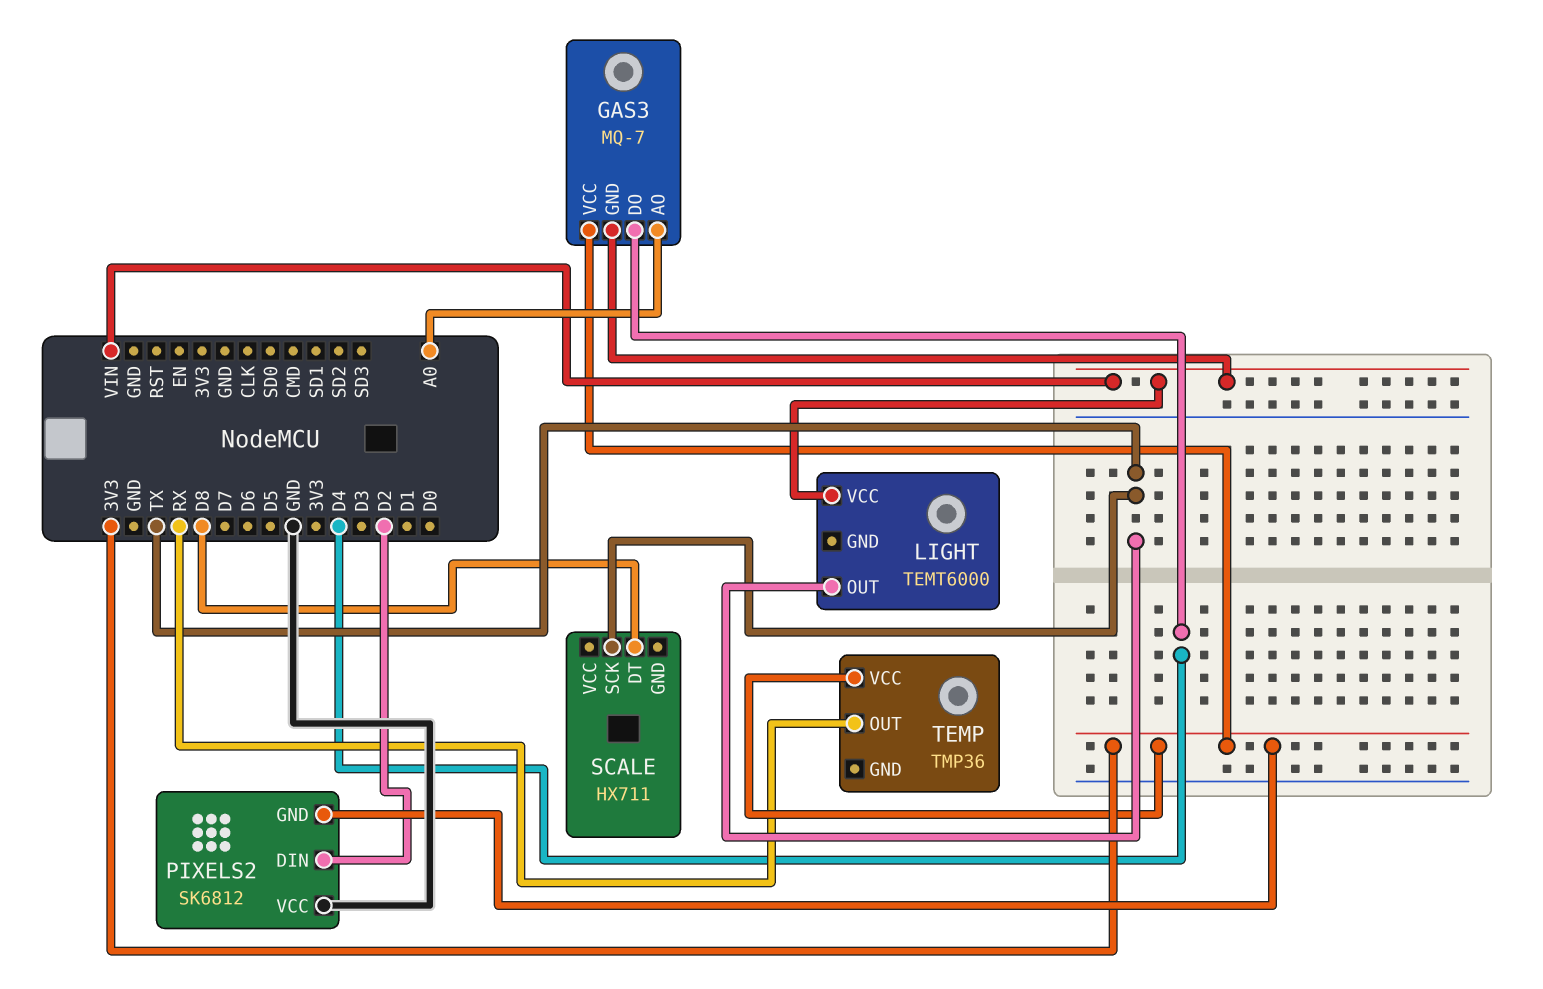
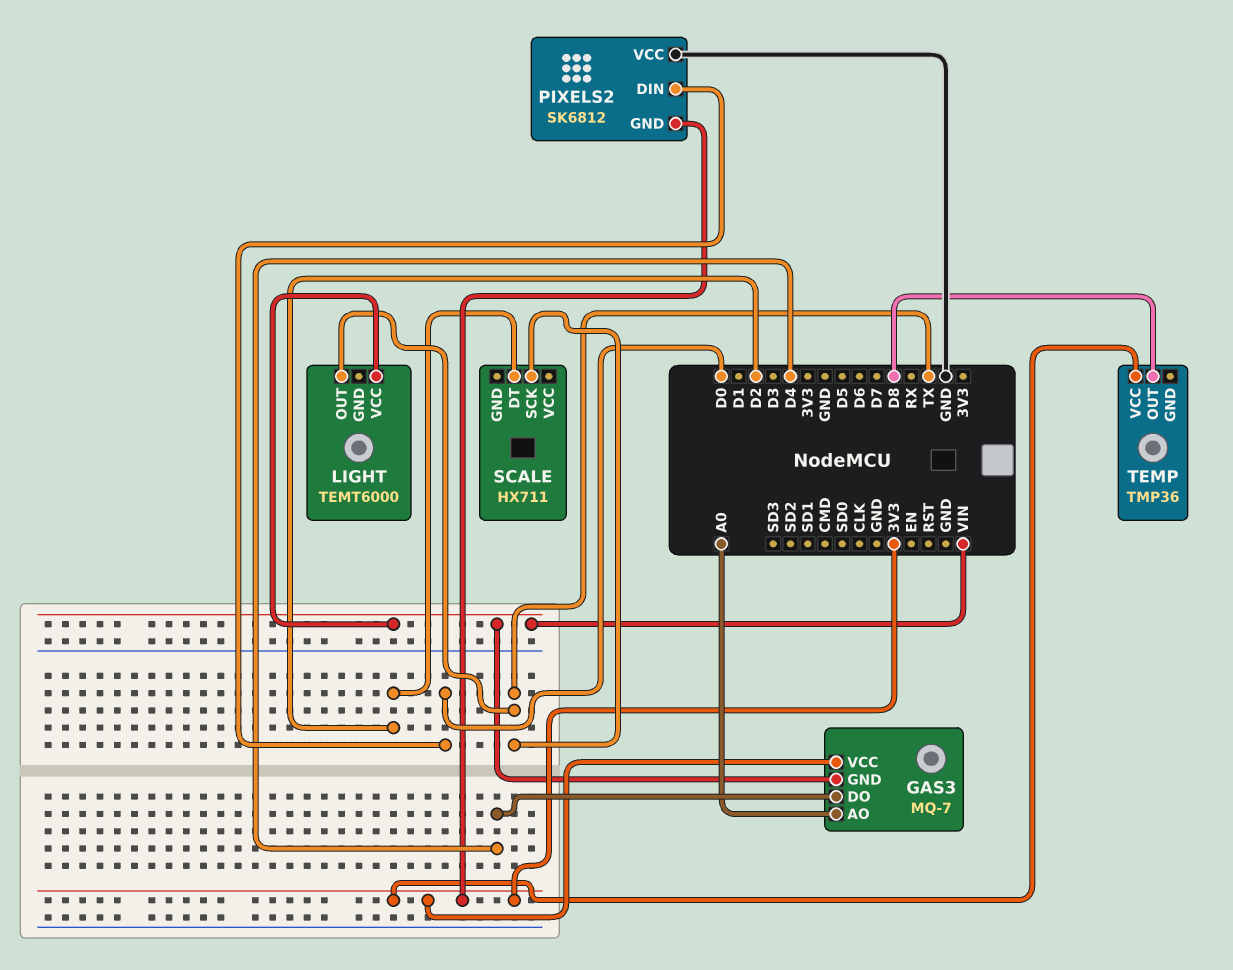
PIXELS2 pin DIN: D2 -> D0
SCALE pin DT: D8 -> D2
TEMP pin OUT: RX -> D8

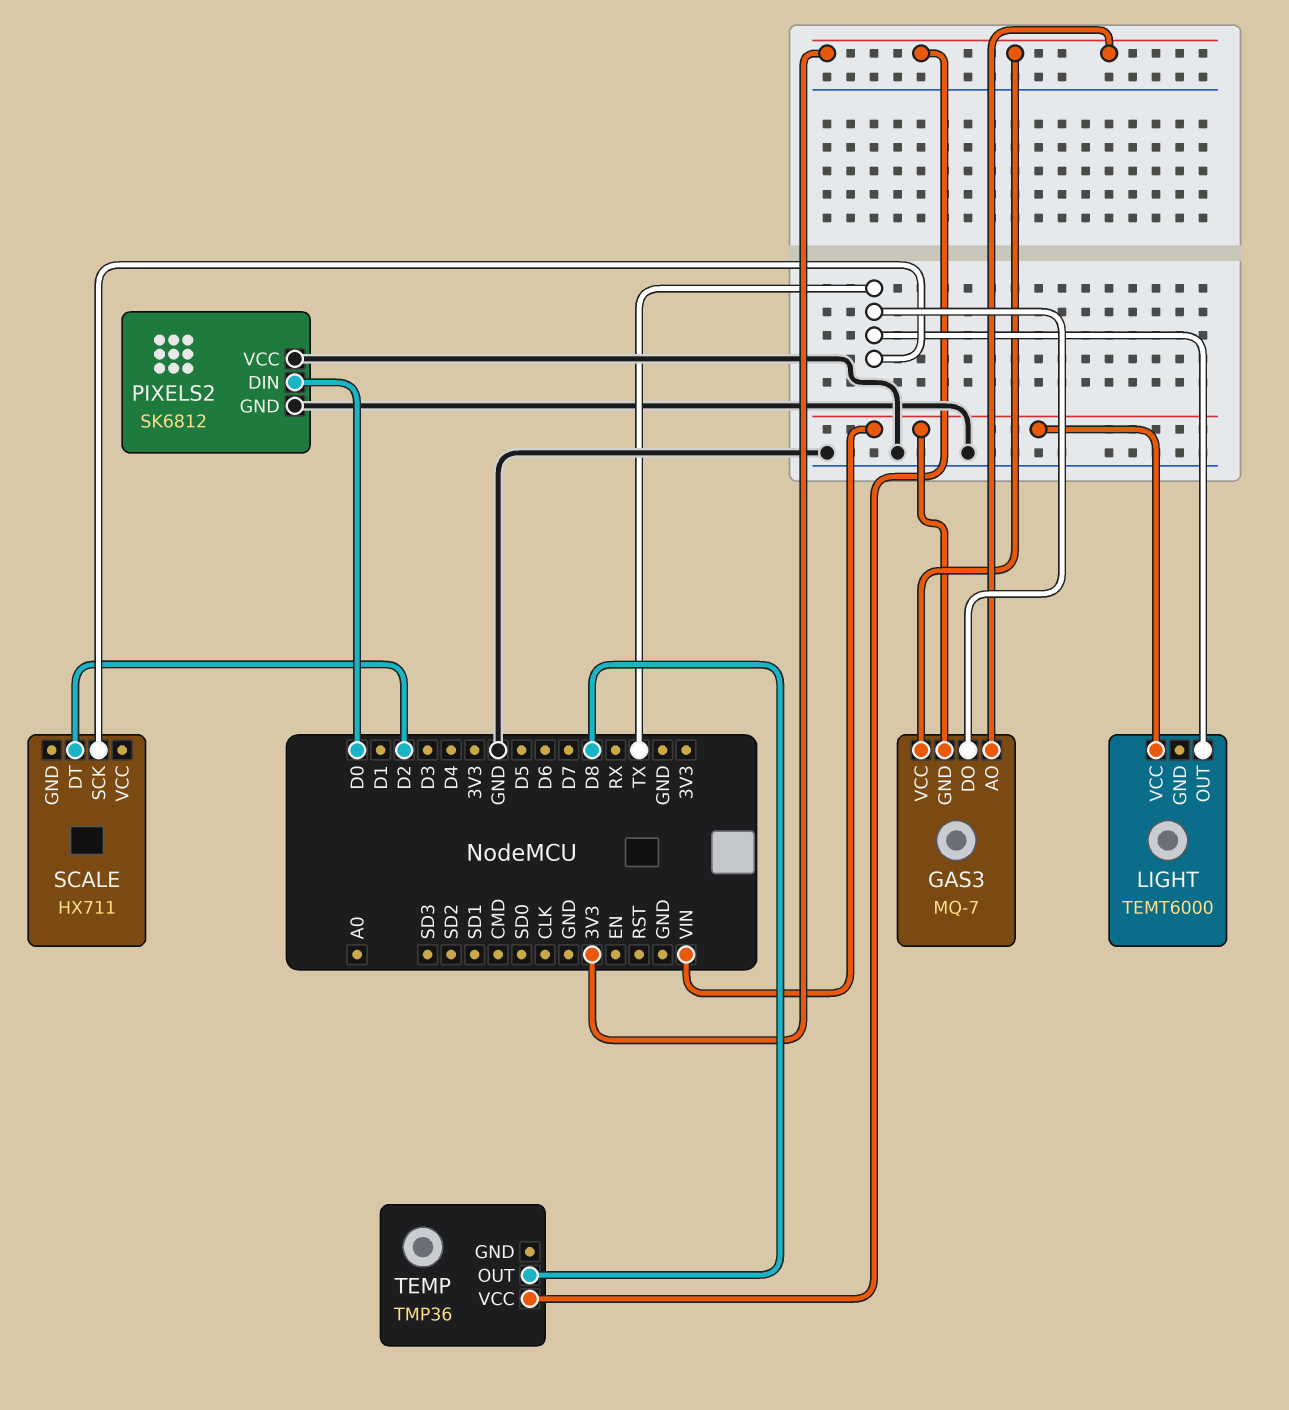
GAS3 pin AO: A0 -> 3V3
GAS3 pin DO: D4 -> TX
PIXELS2 pin GND: 3V3 -> GND

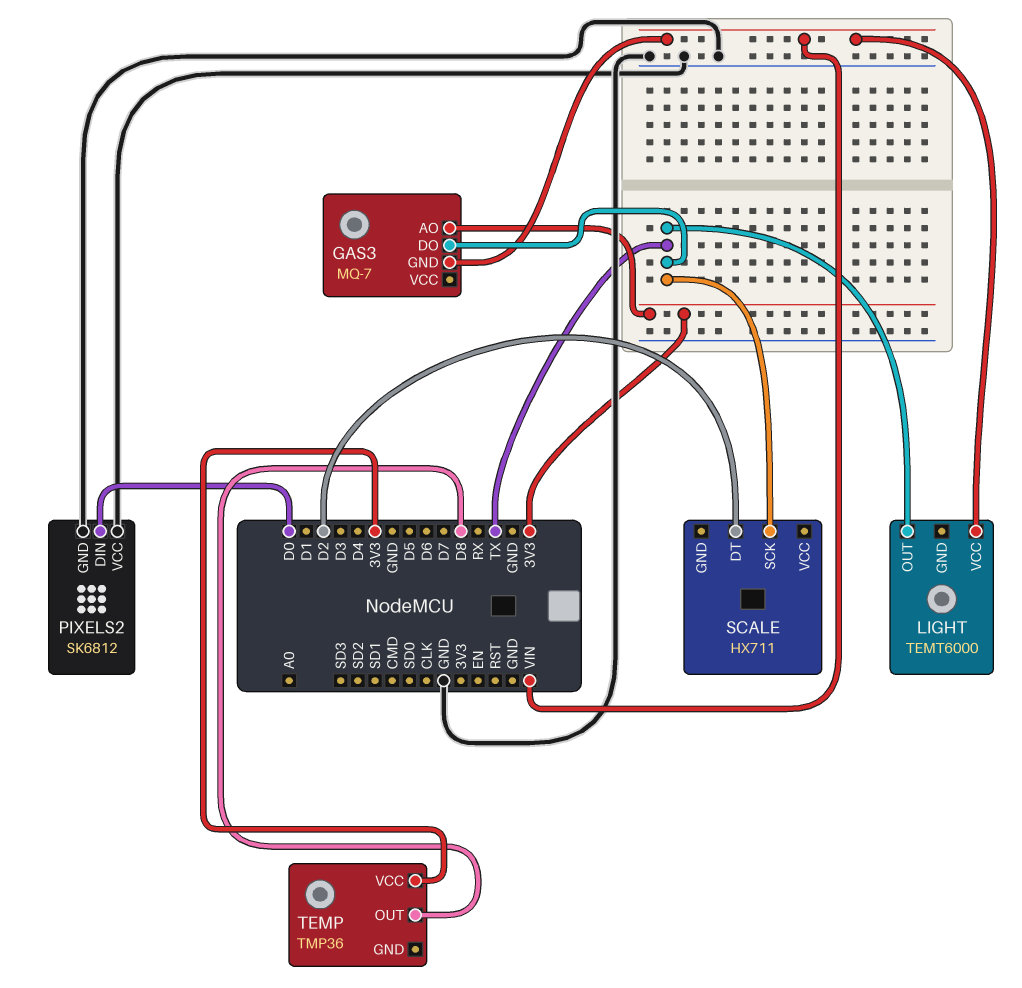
GAS3 pin VCC: 3V3 -> none

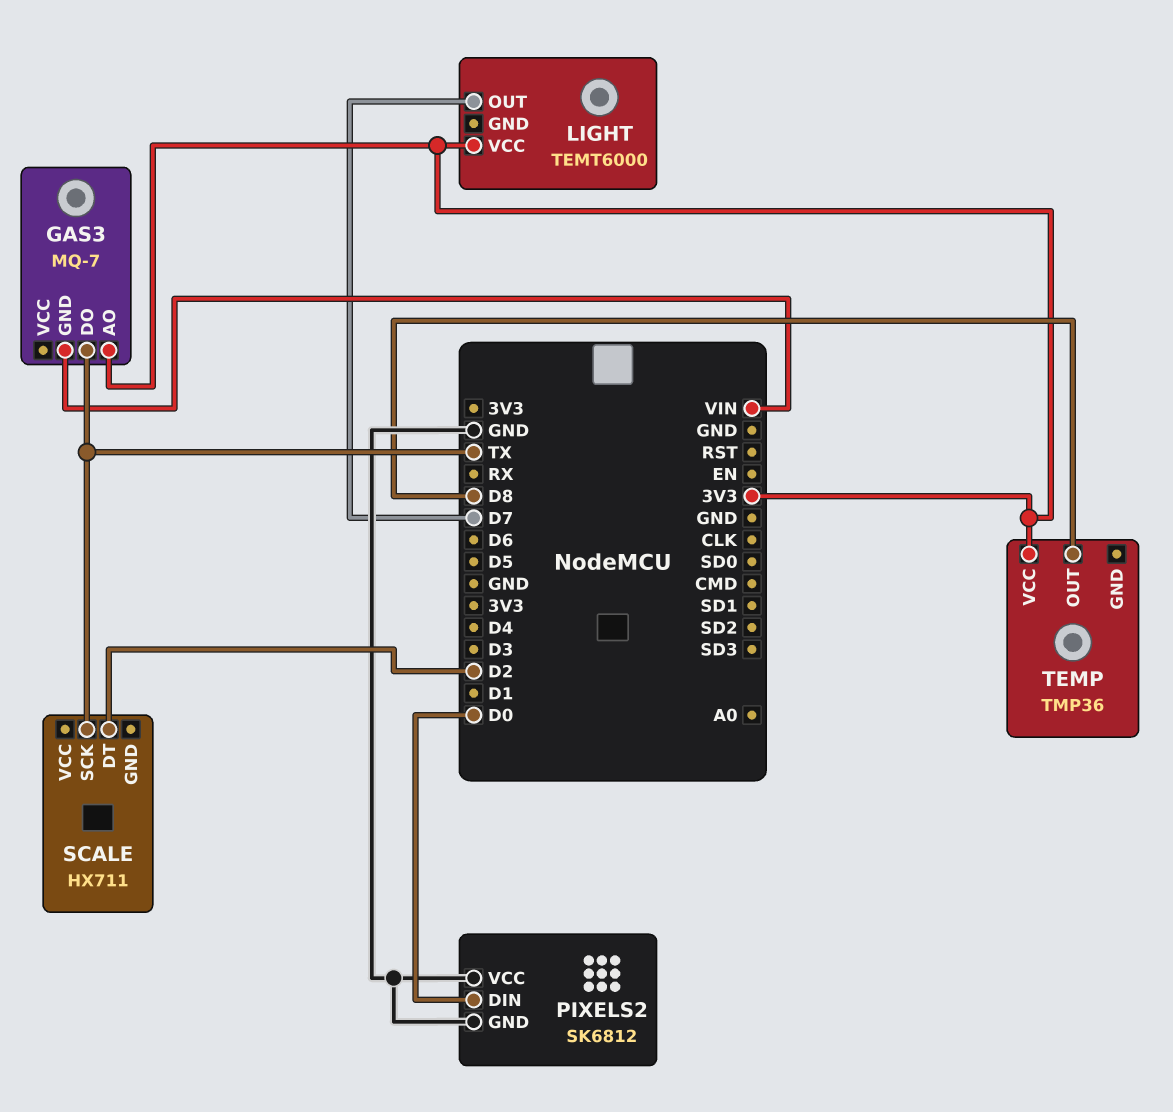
LIGHT pin OUT: TX -> D7
LIGHT pin VCC: VIN -> 3V3

